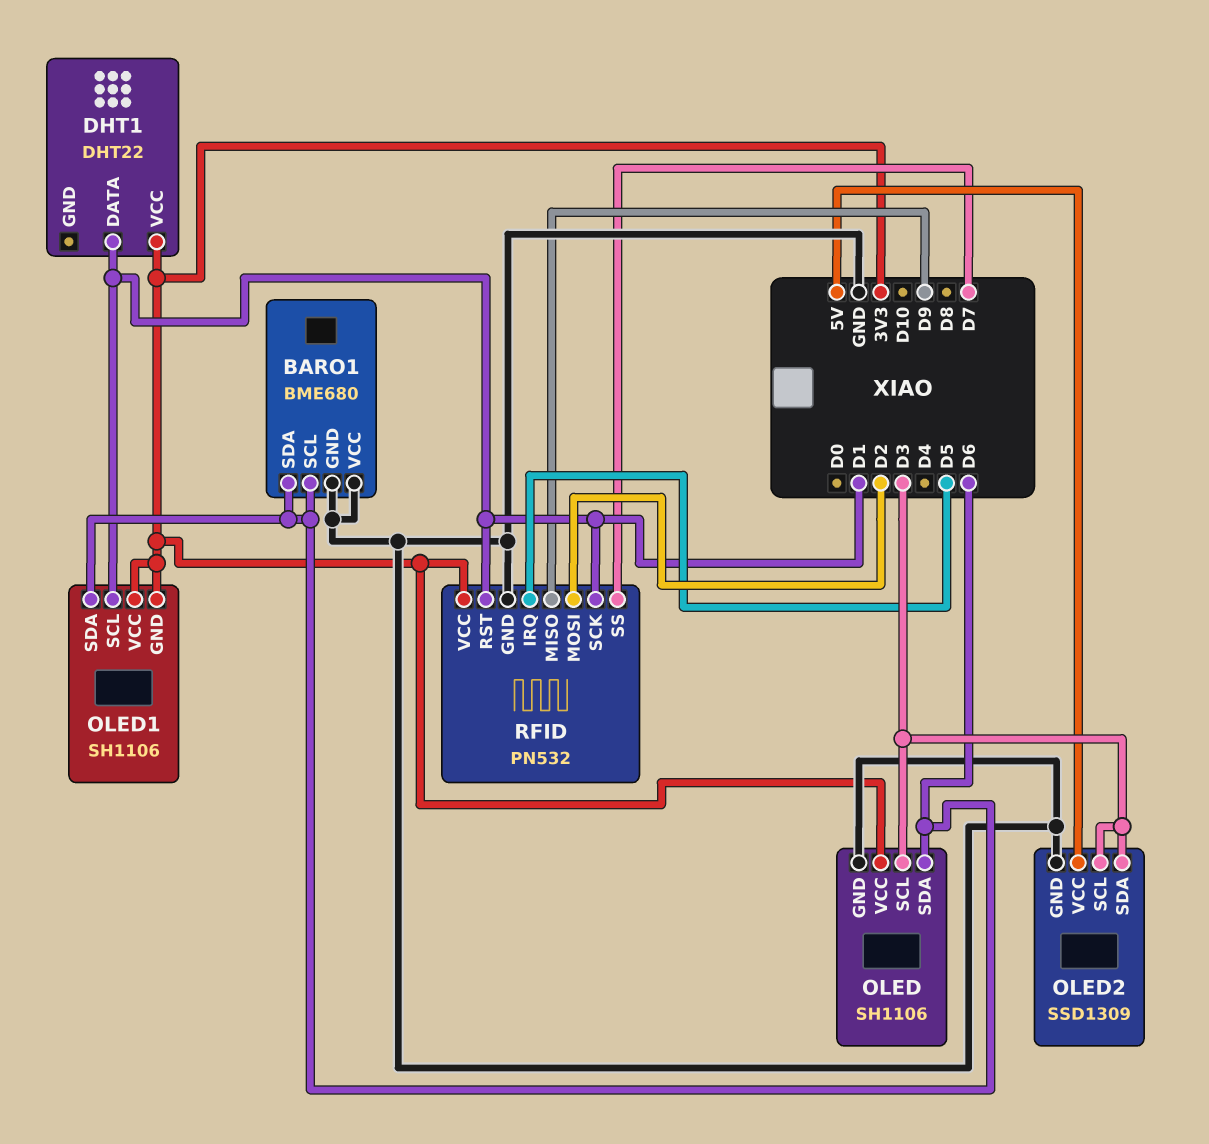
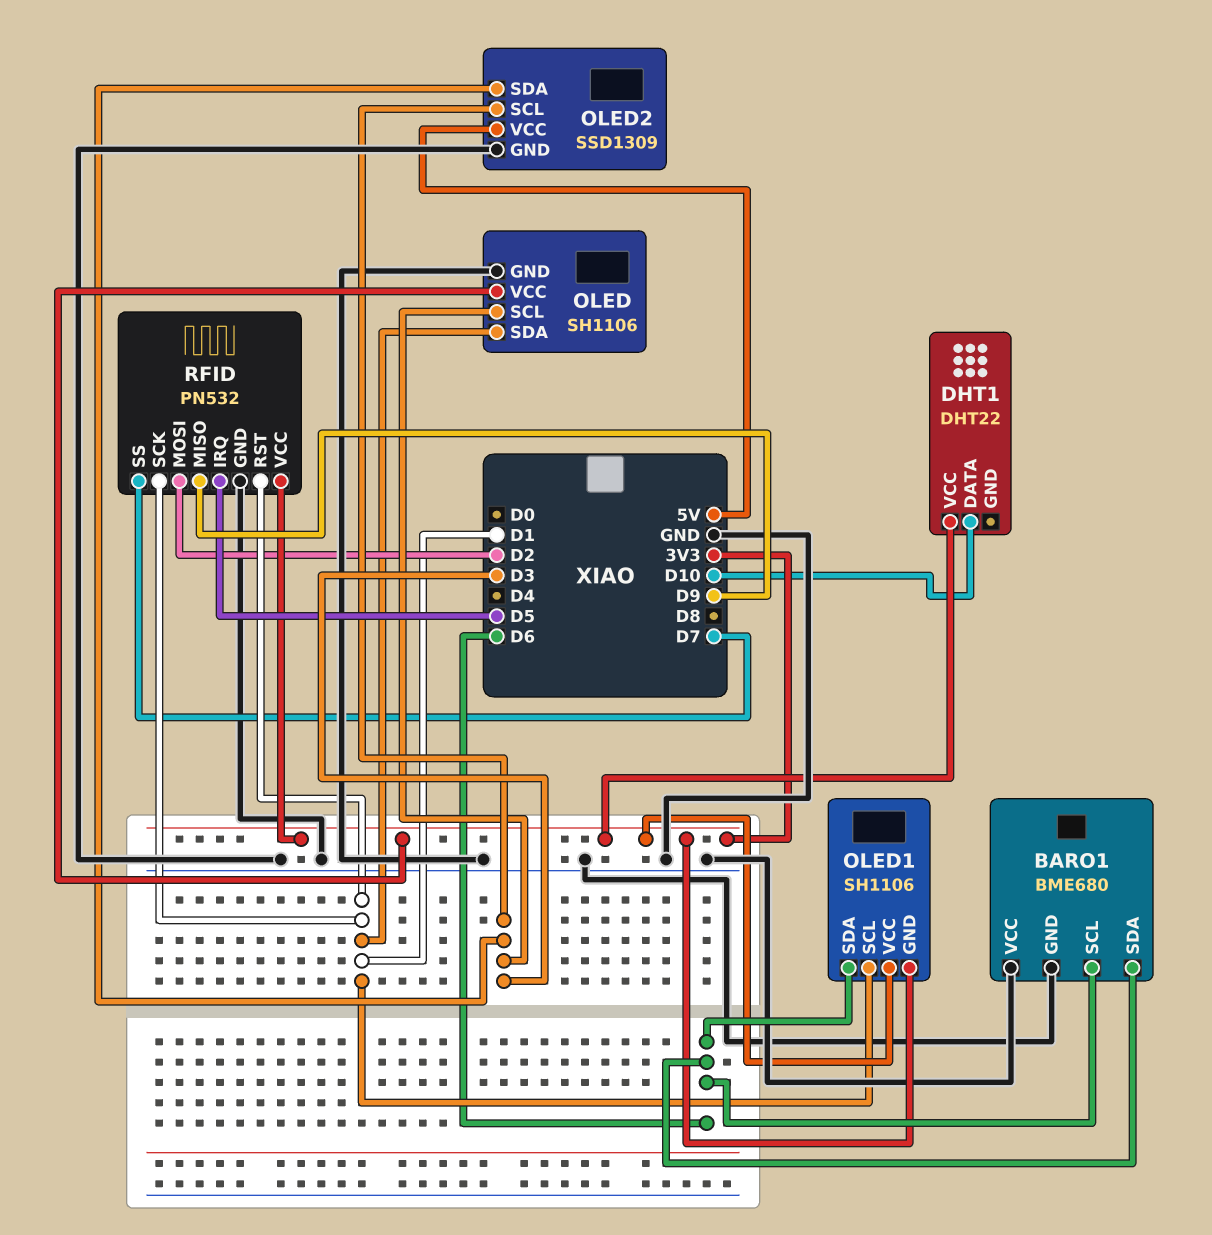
DHT1 pin DATA: D1 -> D10
OLED pin SDA: D6 -> D1

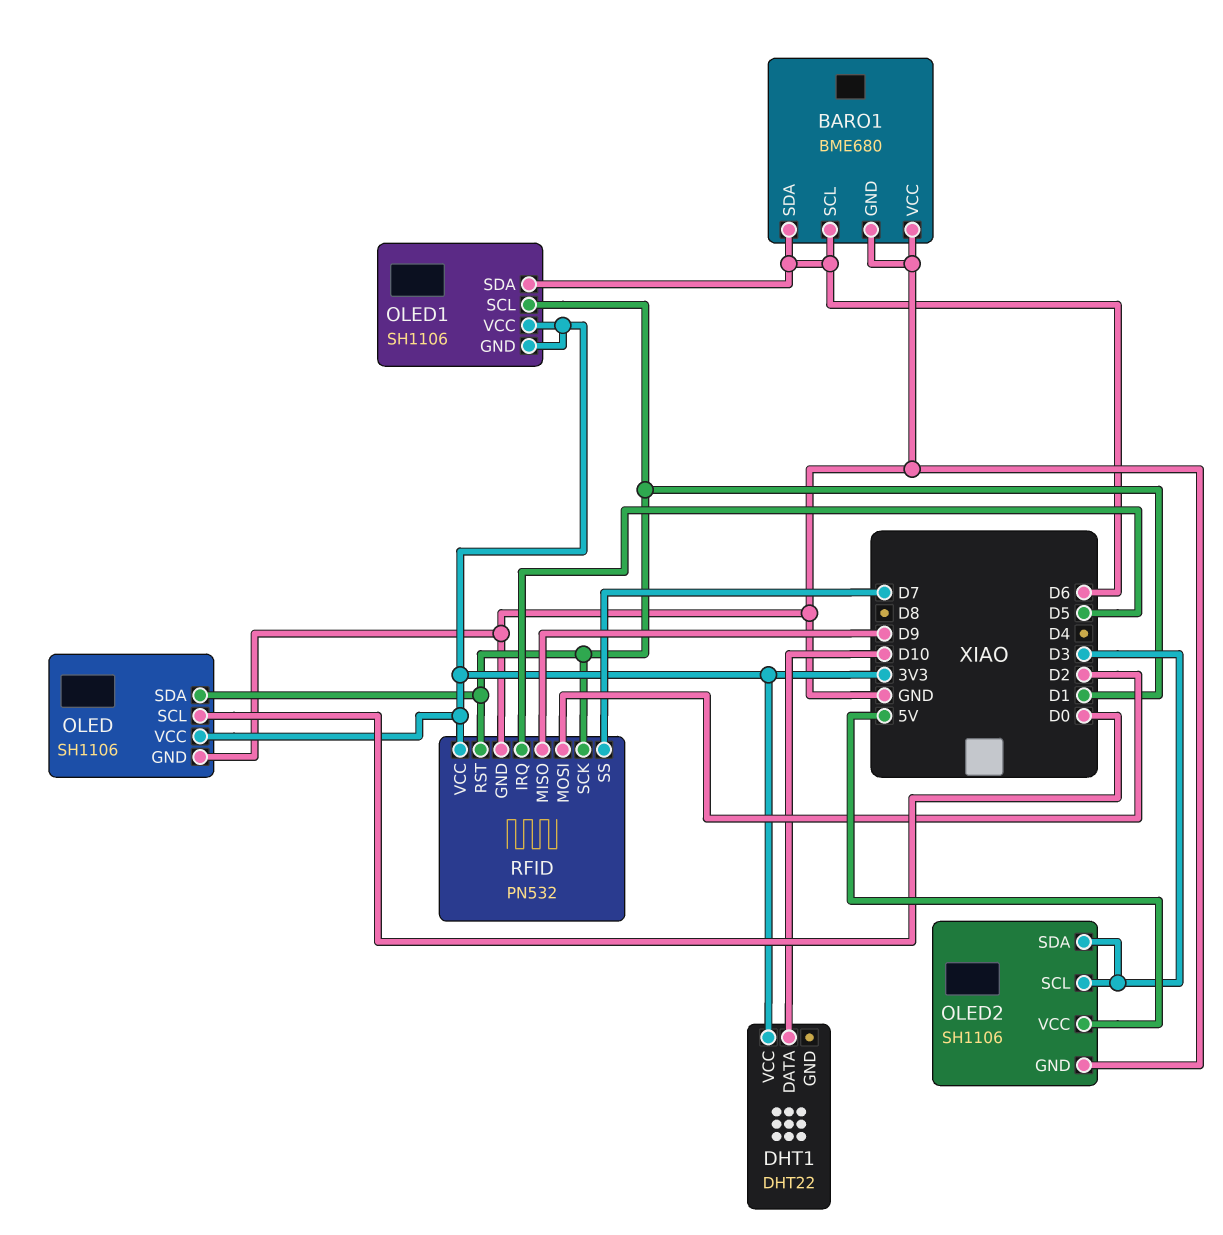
OLED pin SCL: D3 -> D0
OLED2: SSD1309 -> SH1106

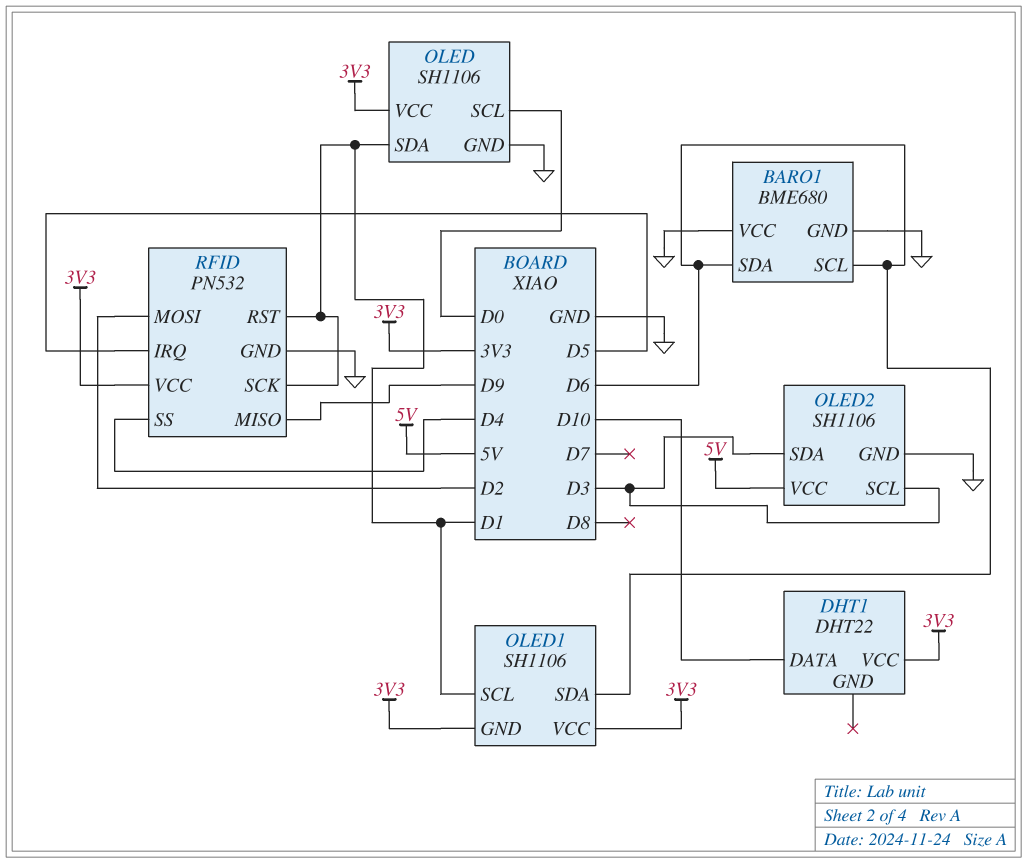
RFID pin SS: D7 -> D4

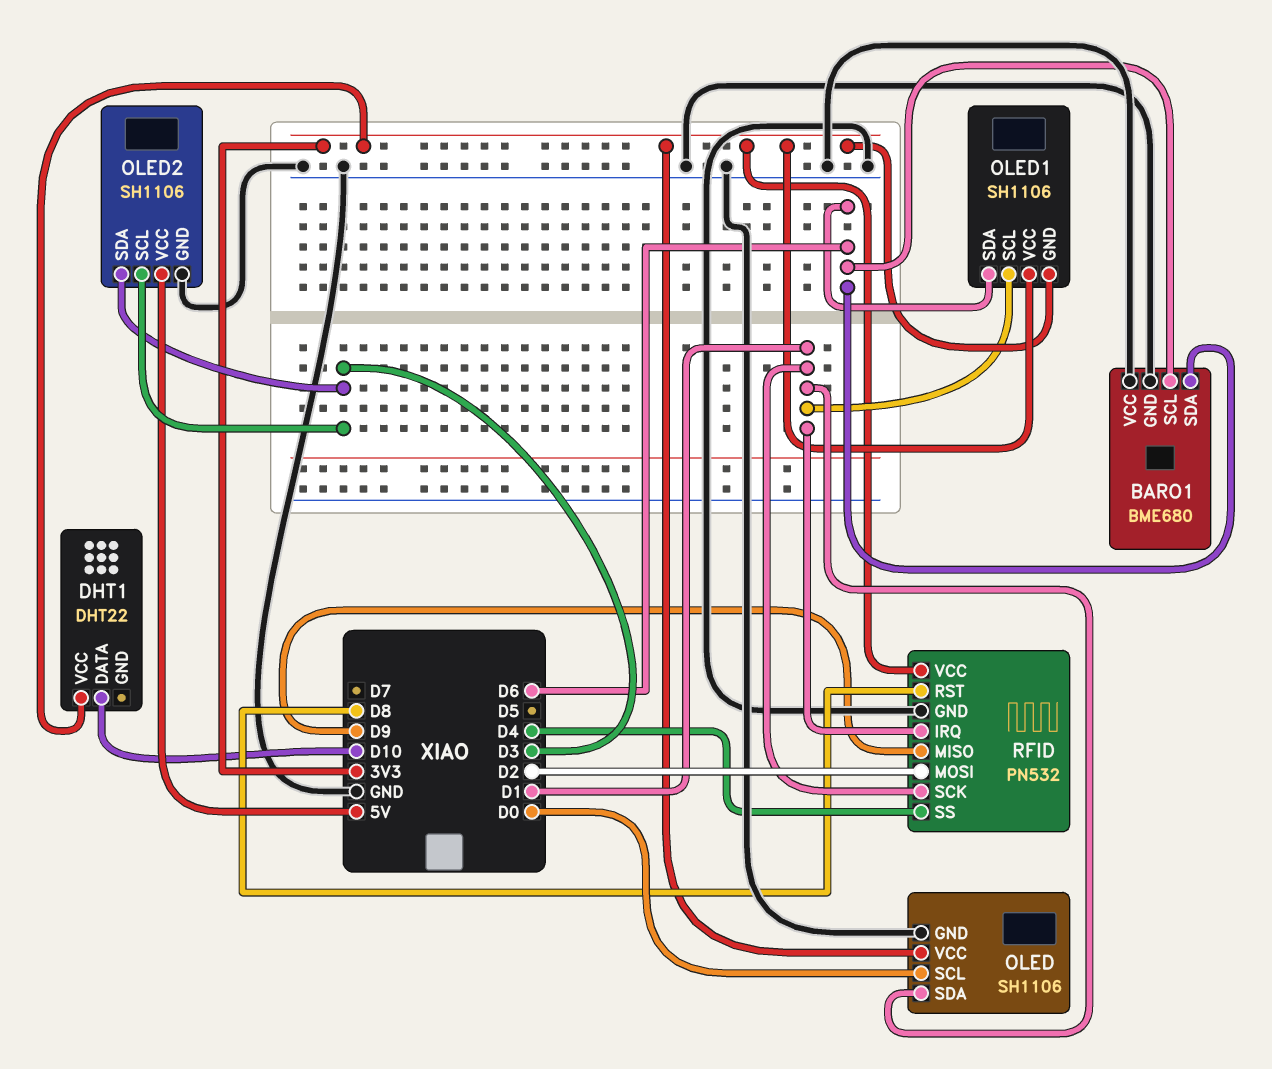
RFID pin IRQ: D5 -> D1
RFID pin RST: D1 -> D8

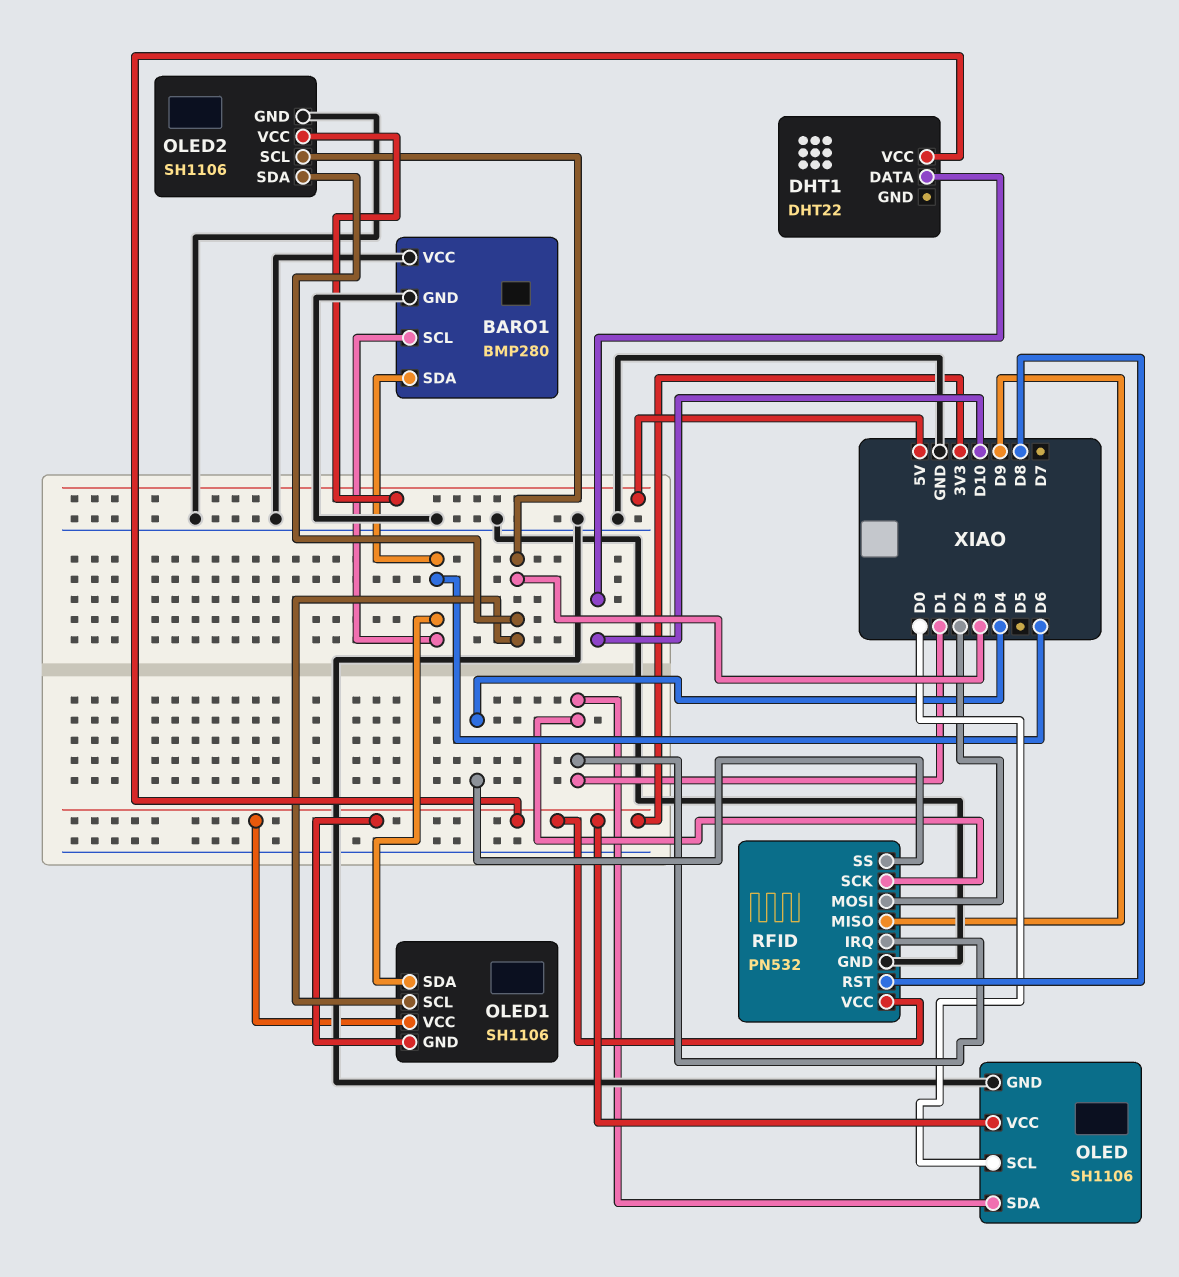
BARO1: BME680 -> BMP280
OLED1 pin SCL: D1 -> D3

